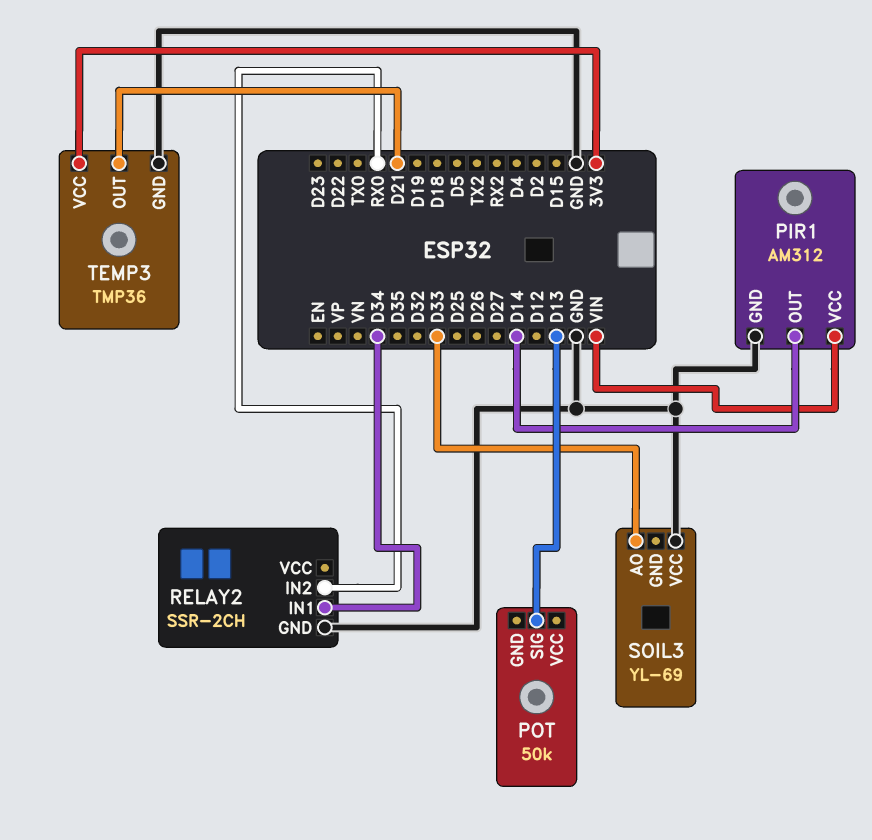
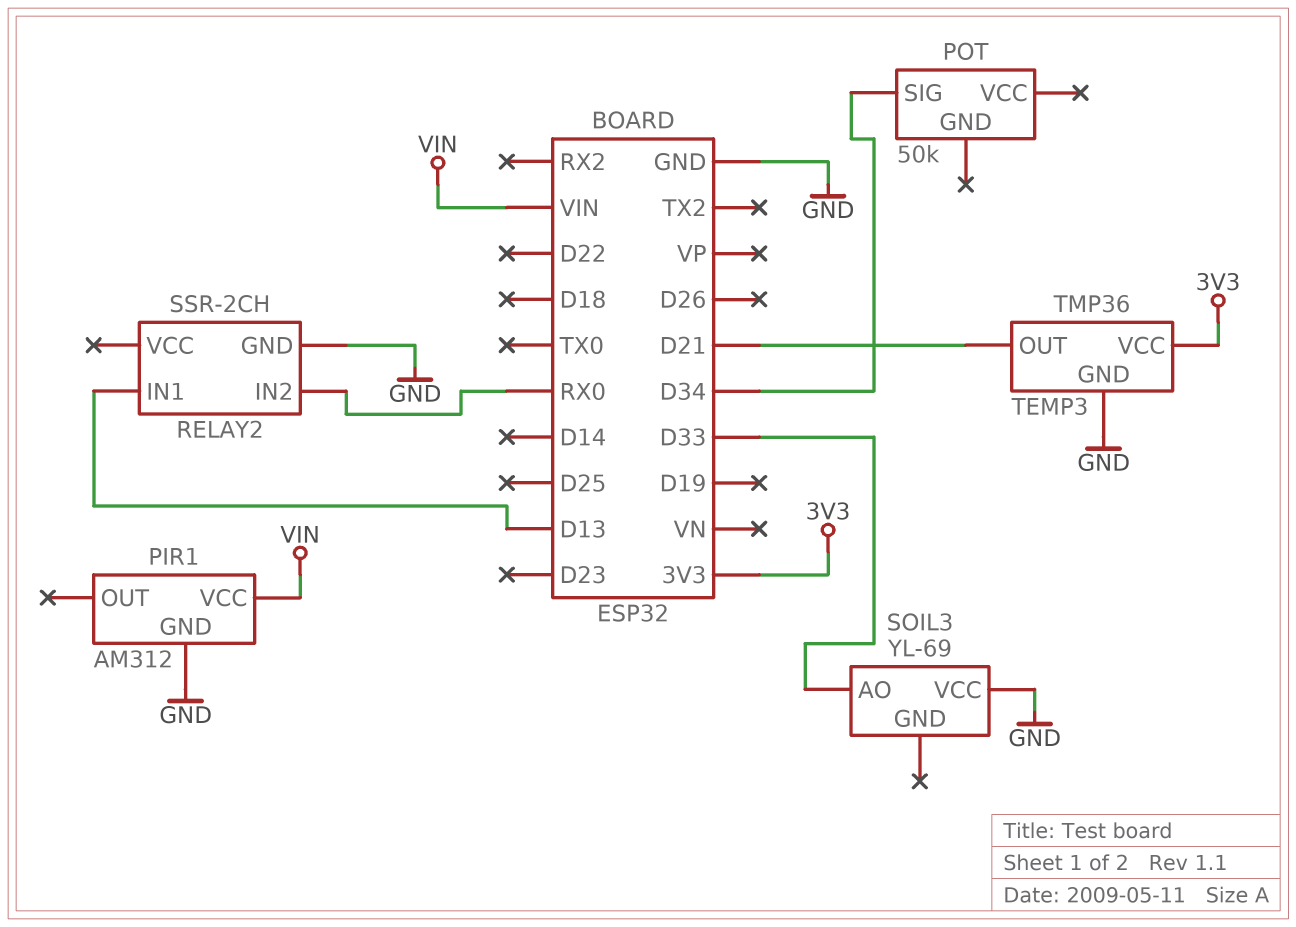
PIR1 pin OUT: D14 -> none
POT pin SIG: D13 -> D34
RELAY2 pin IN1: D34 -> D13

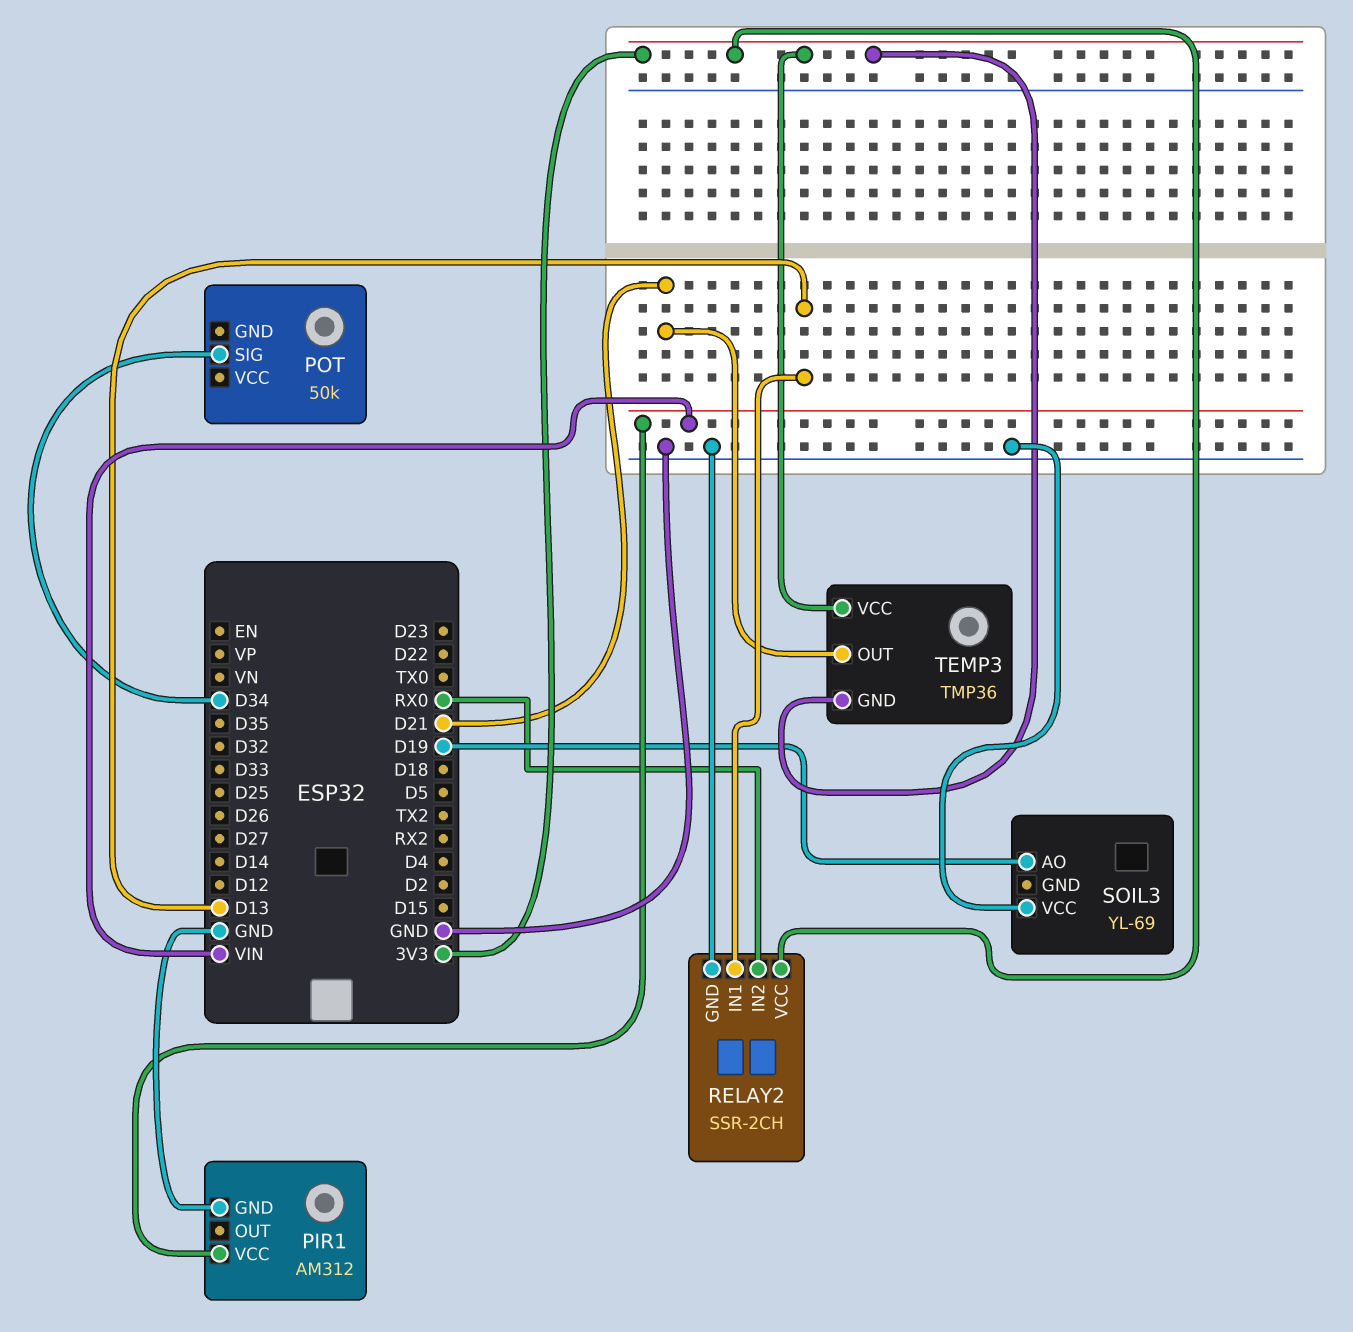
RELAY2 pin VCC: none -> 3V3
SOIL3 pin AO: D33 -> D19
TEMP3 pin GND: GND -> 3V3

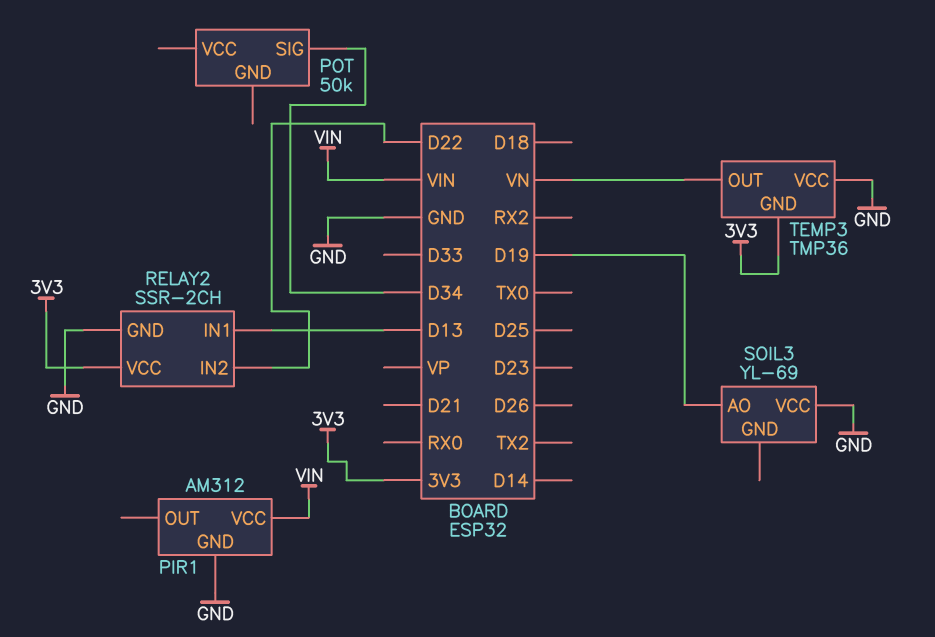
RELAY2 pin IN2: RX0 -> D22
TEMP3 pin OUT: D21 -> VN
TEMP3 pin VCC: 3V3 -> GND

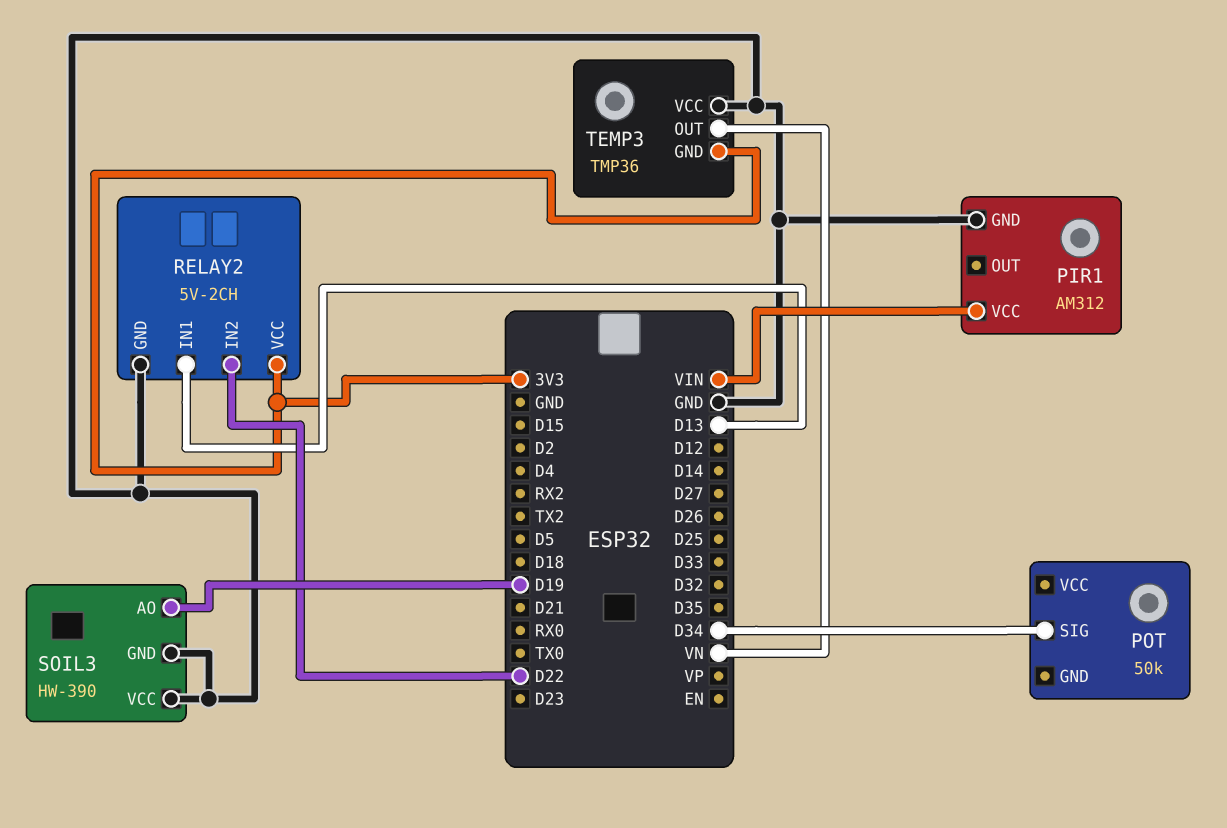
RELAY2: SSR-2CH -> 5V-2CH
SOIL3: YL-69 -> HW-390
SOIL3 pin GND: none -> GND

